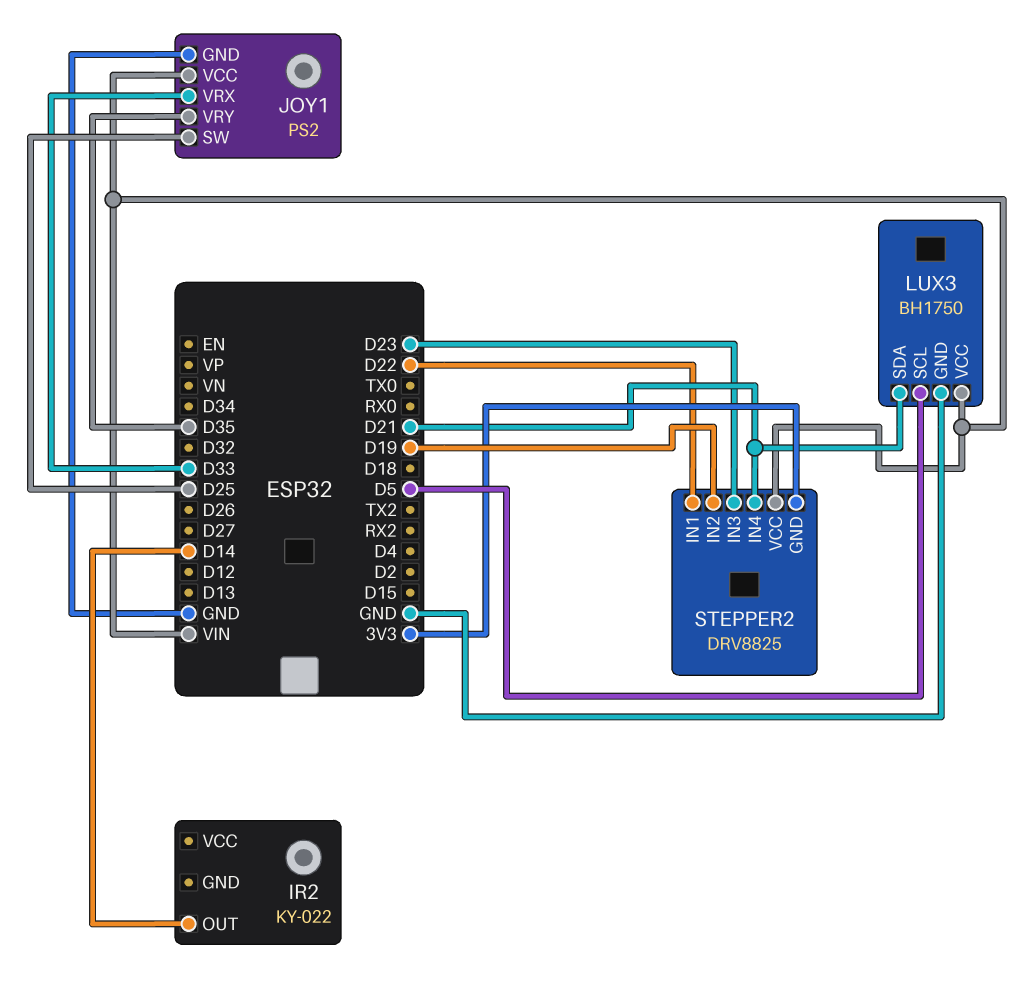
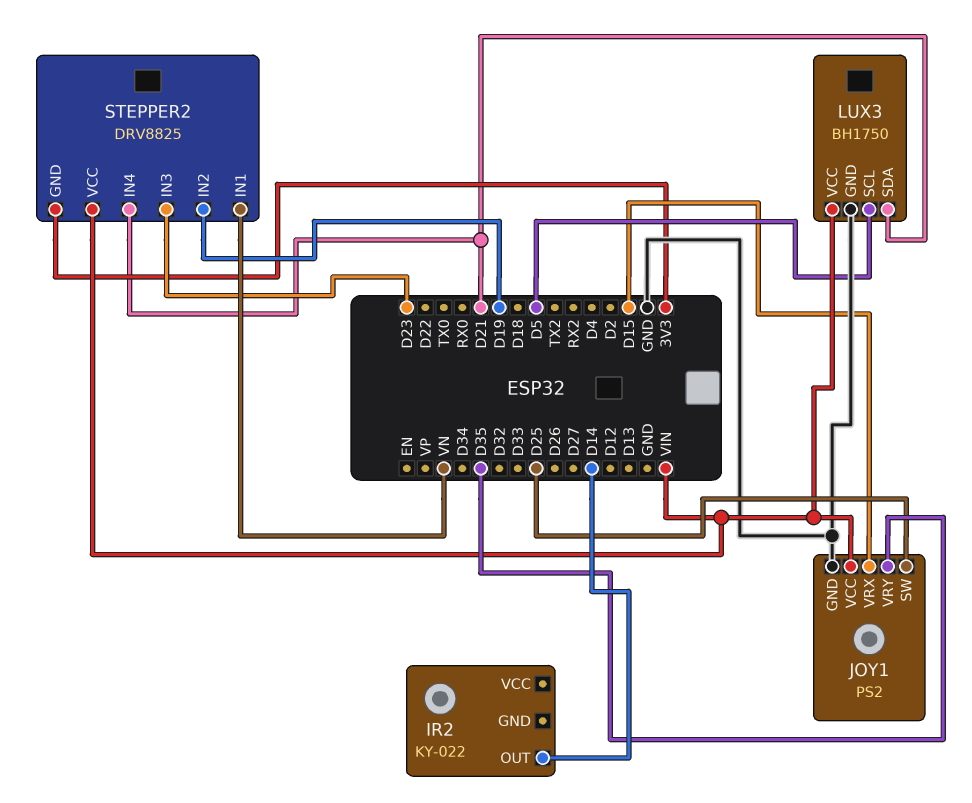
JOY1 pin VRX: D33 -> D15
STEPPER2 pin IN1: D22 -> VN

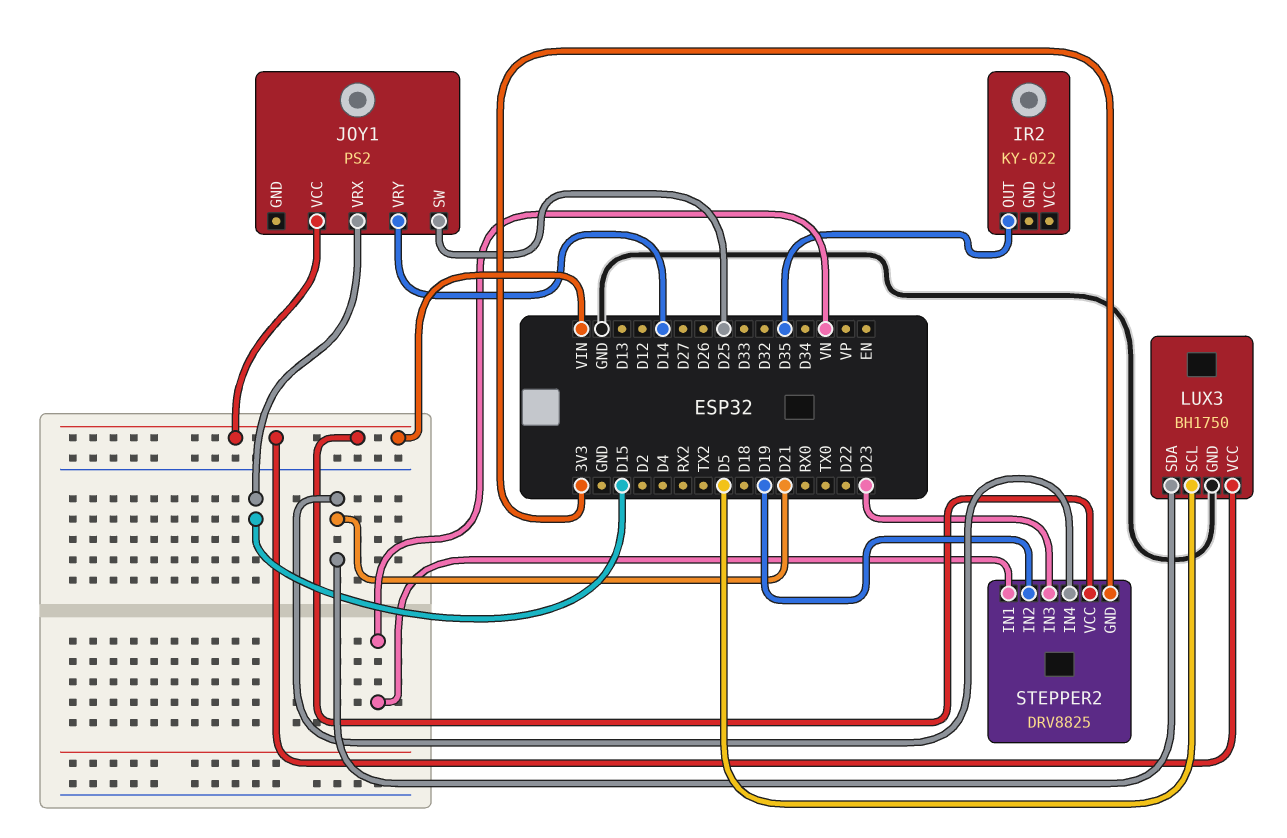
IR2 pin OUT: D14 -> D35
JOY1 pin GND: GND -> none
JOY1 pin VRY: D35 -> D14

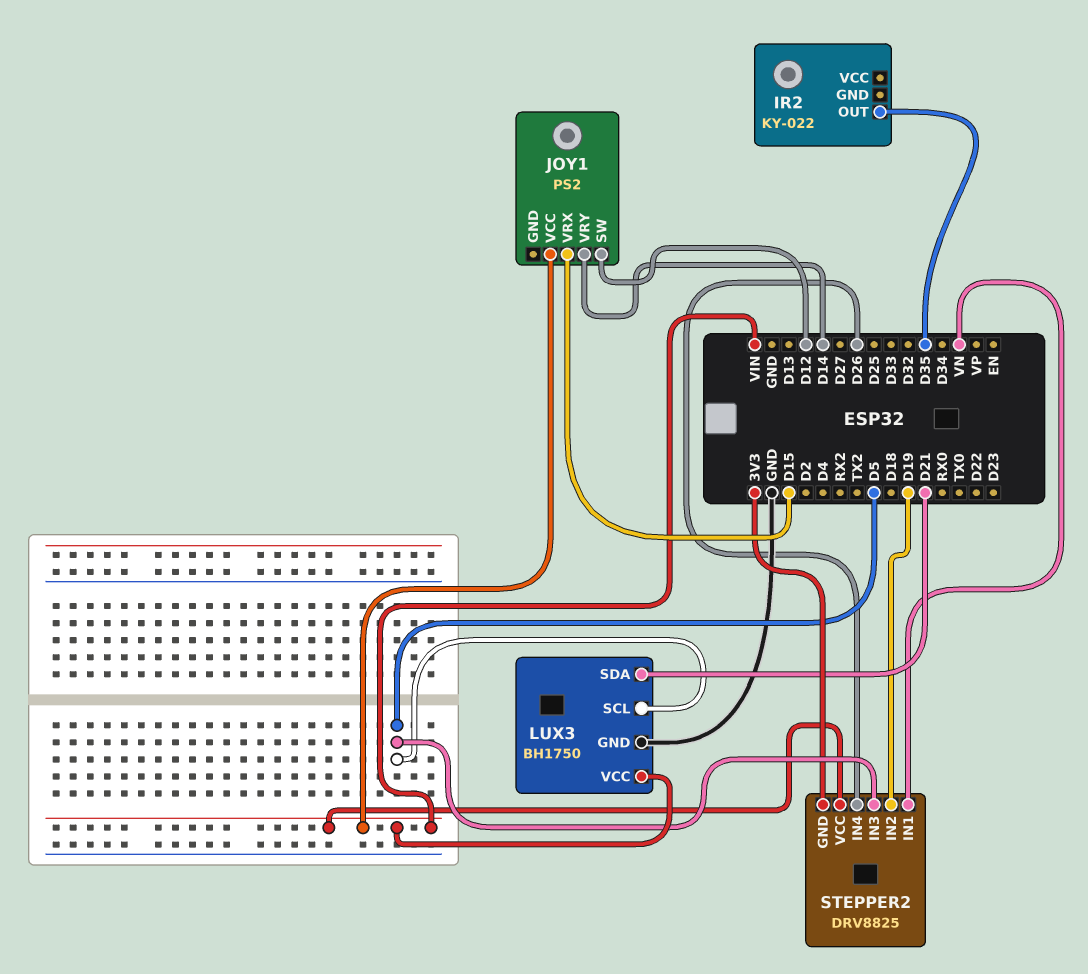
JOY1 pin SW: D25 -> D12
STEPPER2 pin IN3: D23 -> D5
STEPPER2 pin IN4: D21 -> D26

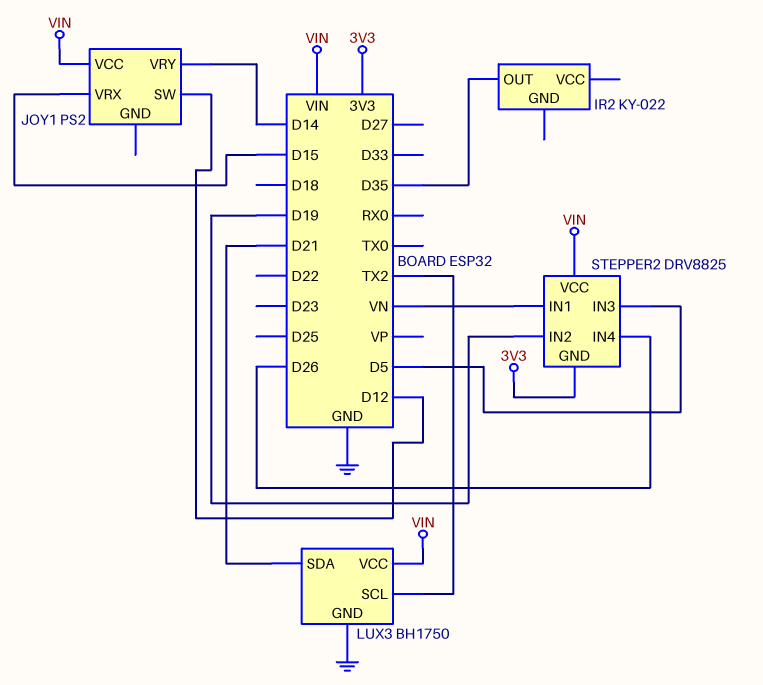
LUX3 pin SCL: D5 -> TX2

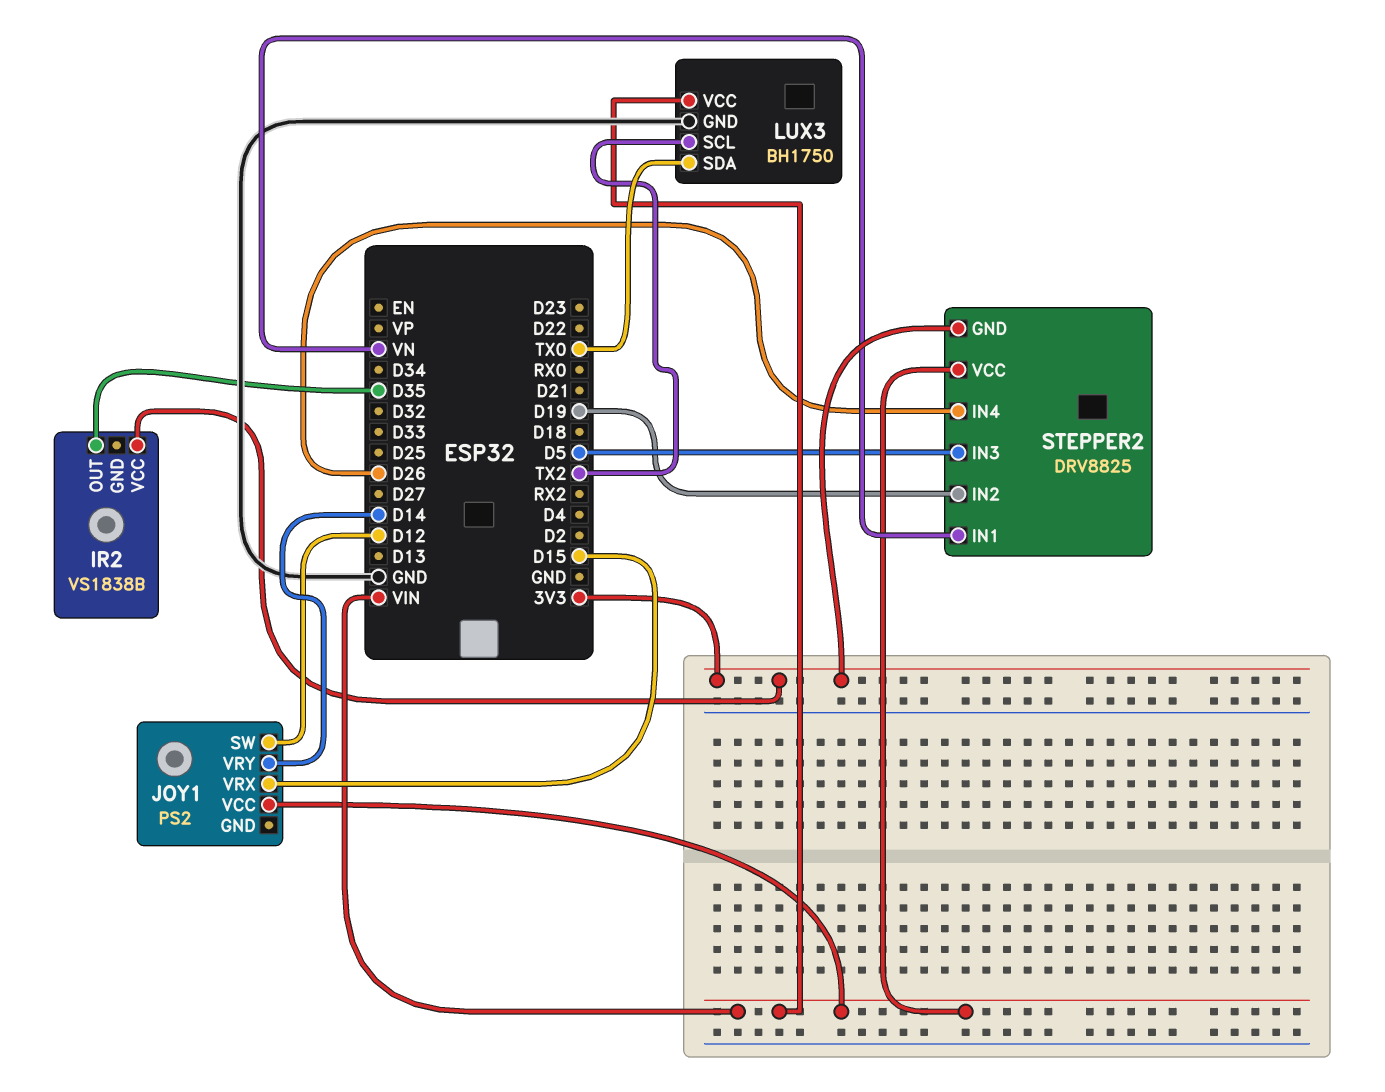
IR2: KY-022 -> VS1838B
IR2 pin VCC: none -> 3V3
LUX3 pin SDA: D21 -> TX0

